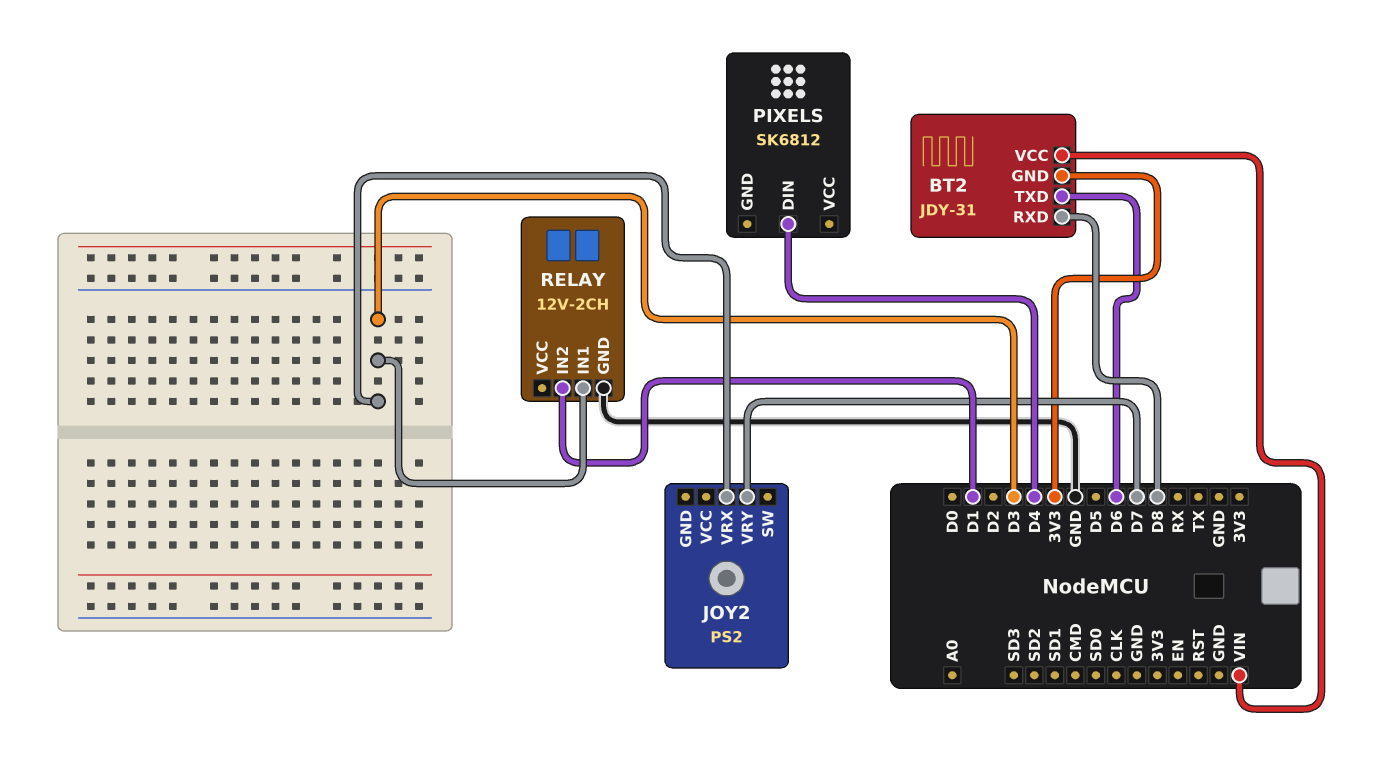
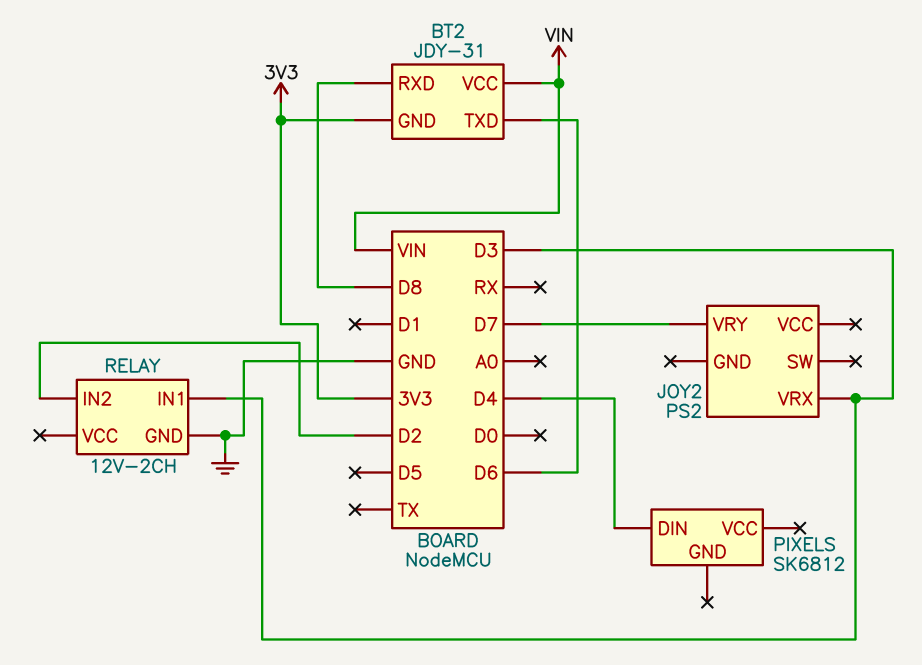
RELAY pin IN2: D1 -> D2

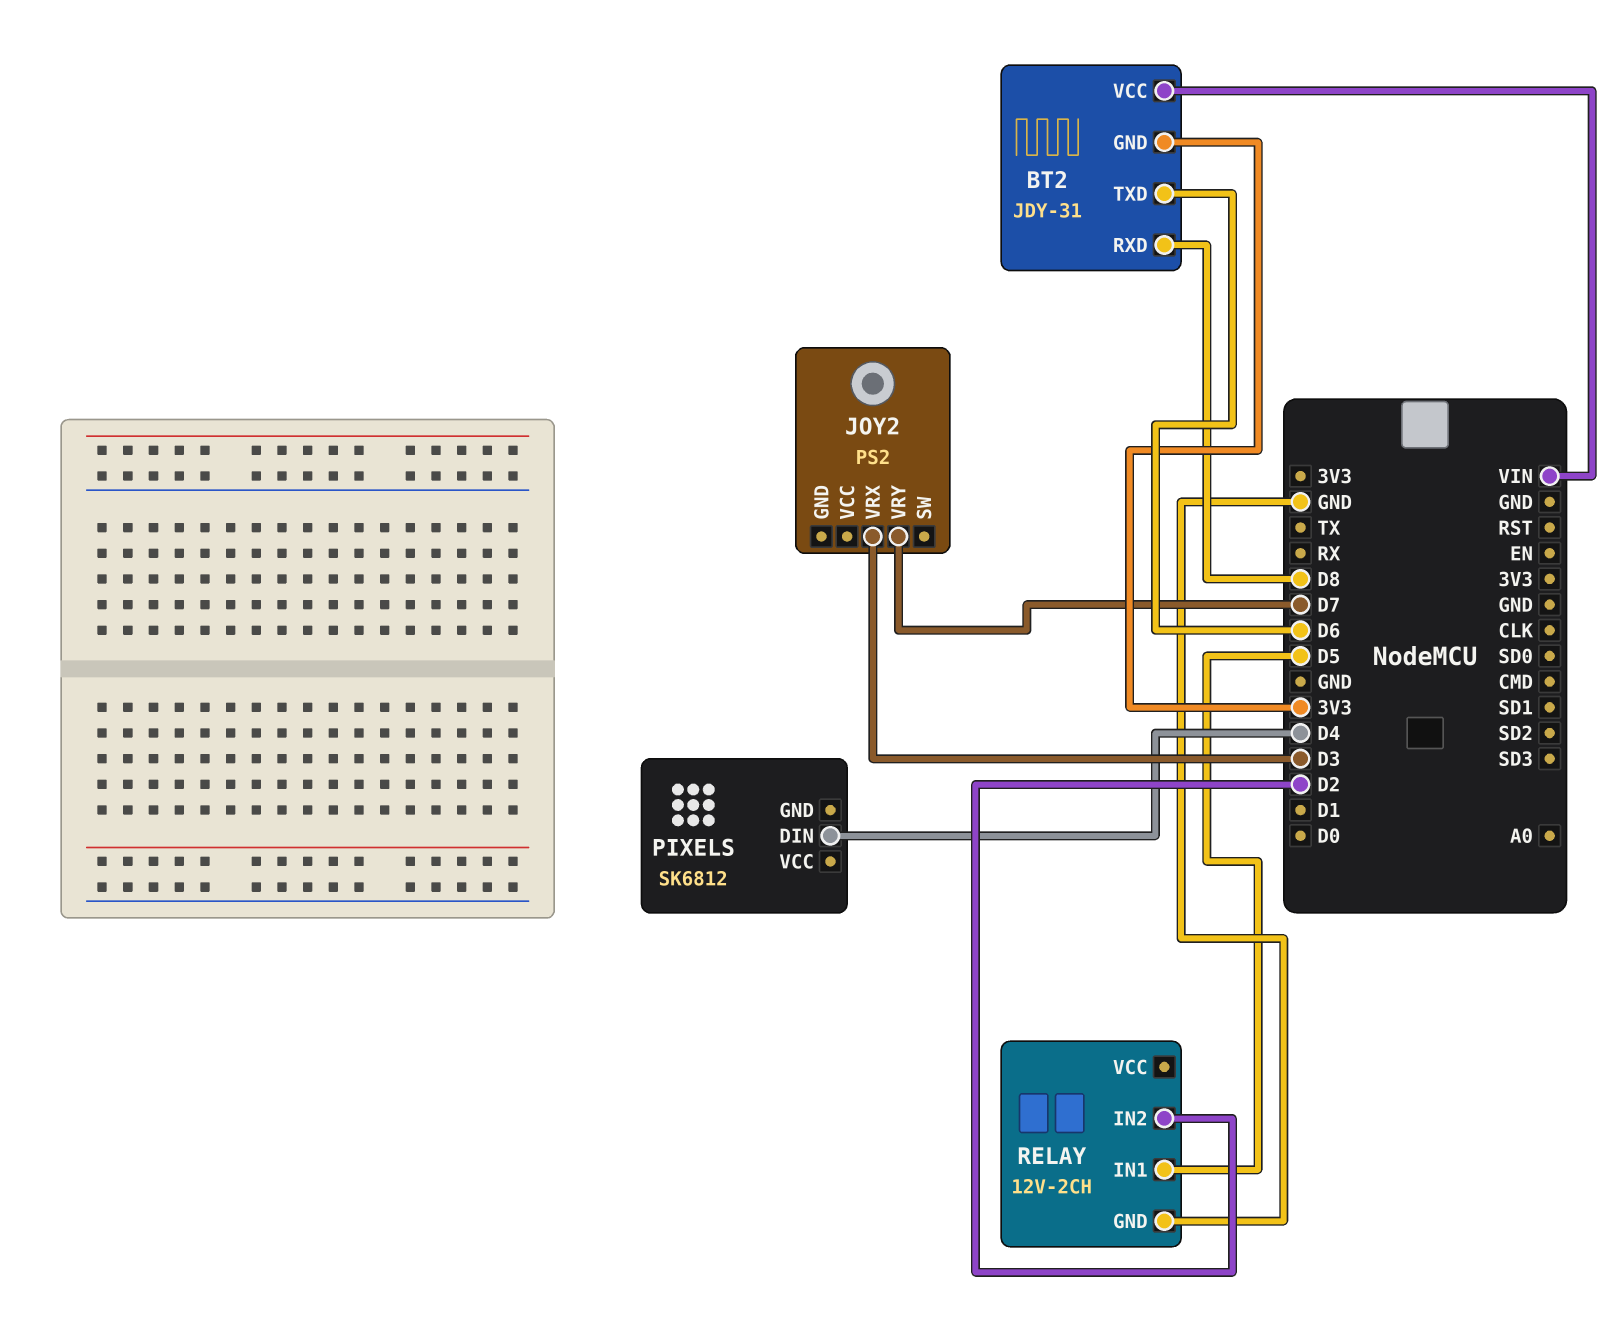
RELAY pin IN1: D3 -> D5

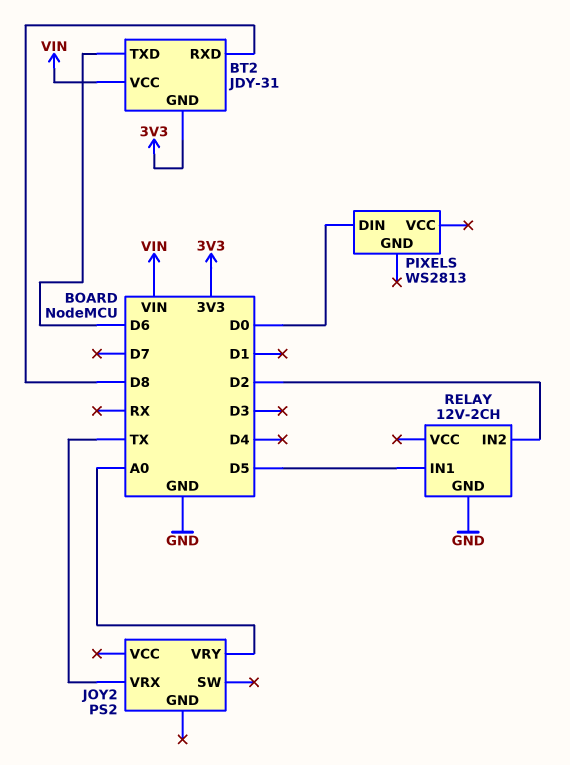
JOY2 pin VRX: D3 -> TX
JOY2 pin VRY: D7 -> A0
PIXELS: SK6812 -> WS2813
PIXELS pin DIN: D4 -> D0

